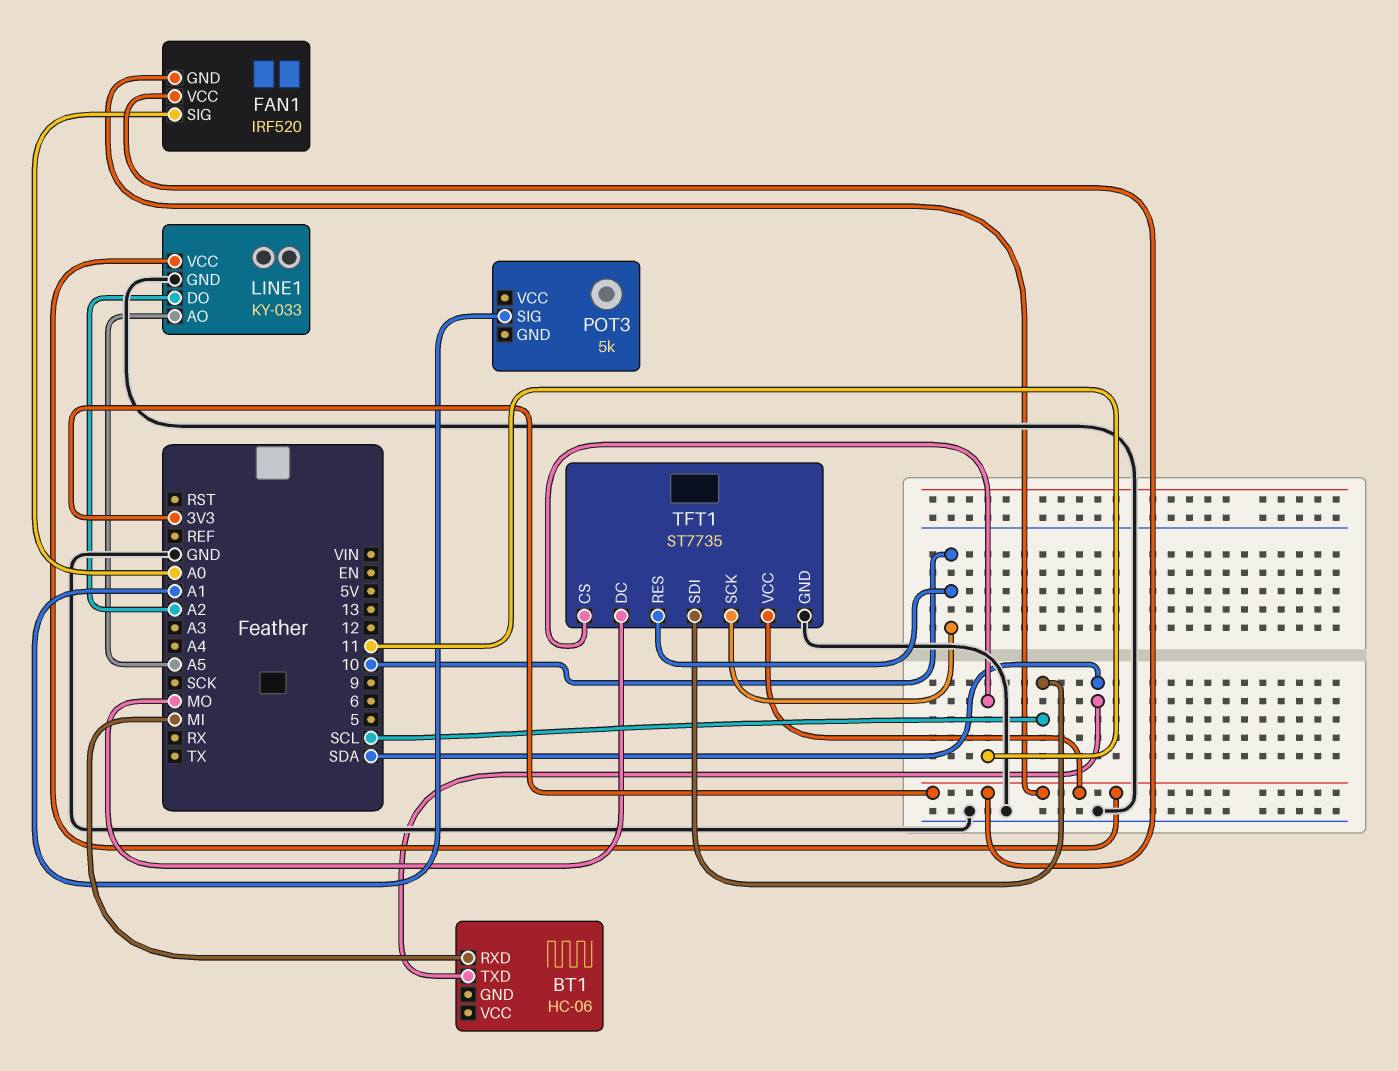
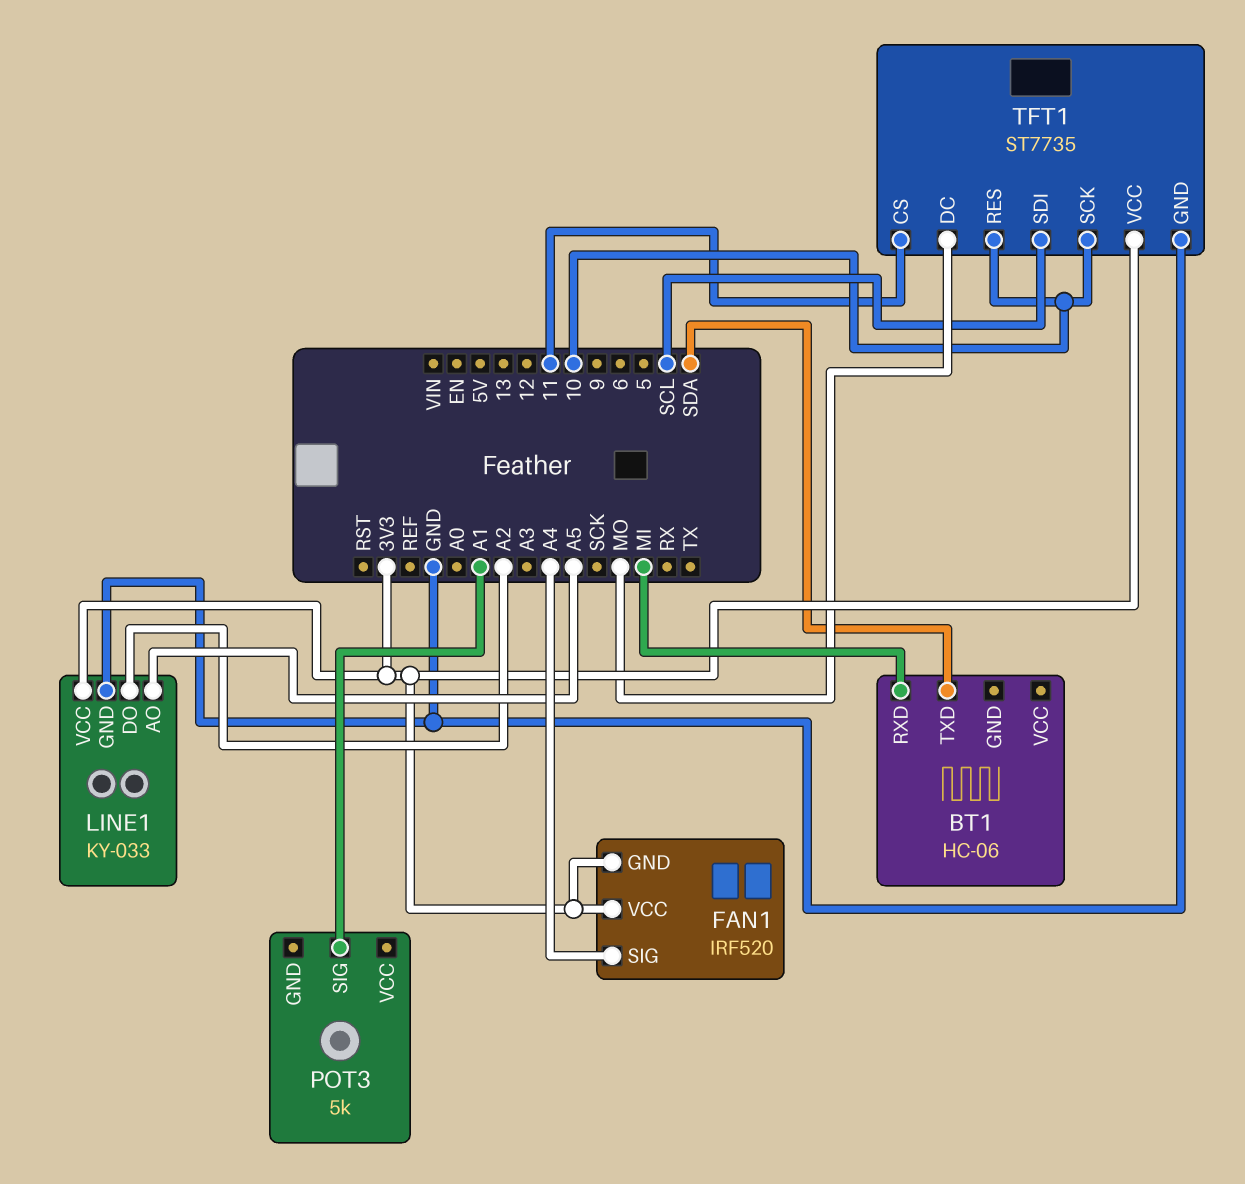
FAN1 pin SIG: A0 -> A4

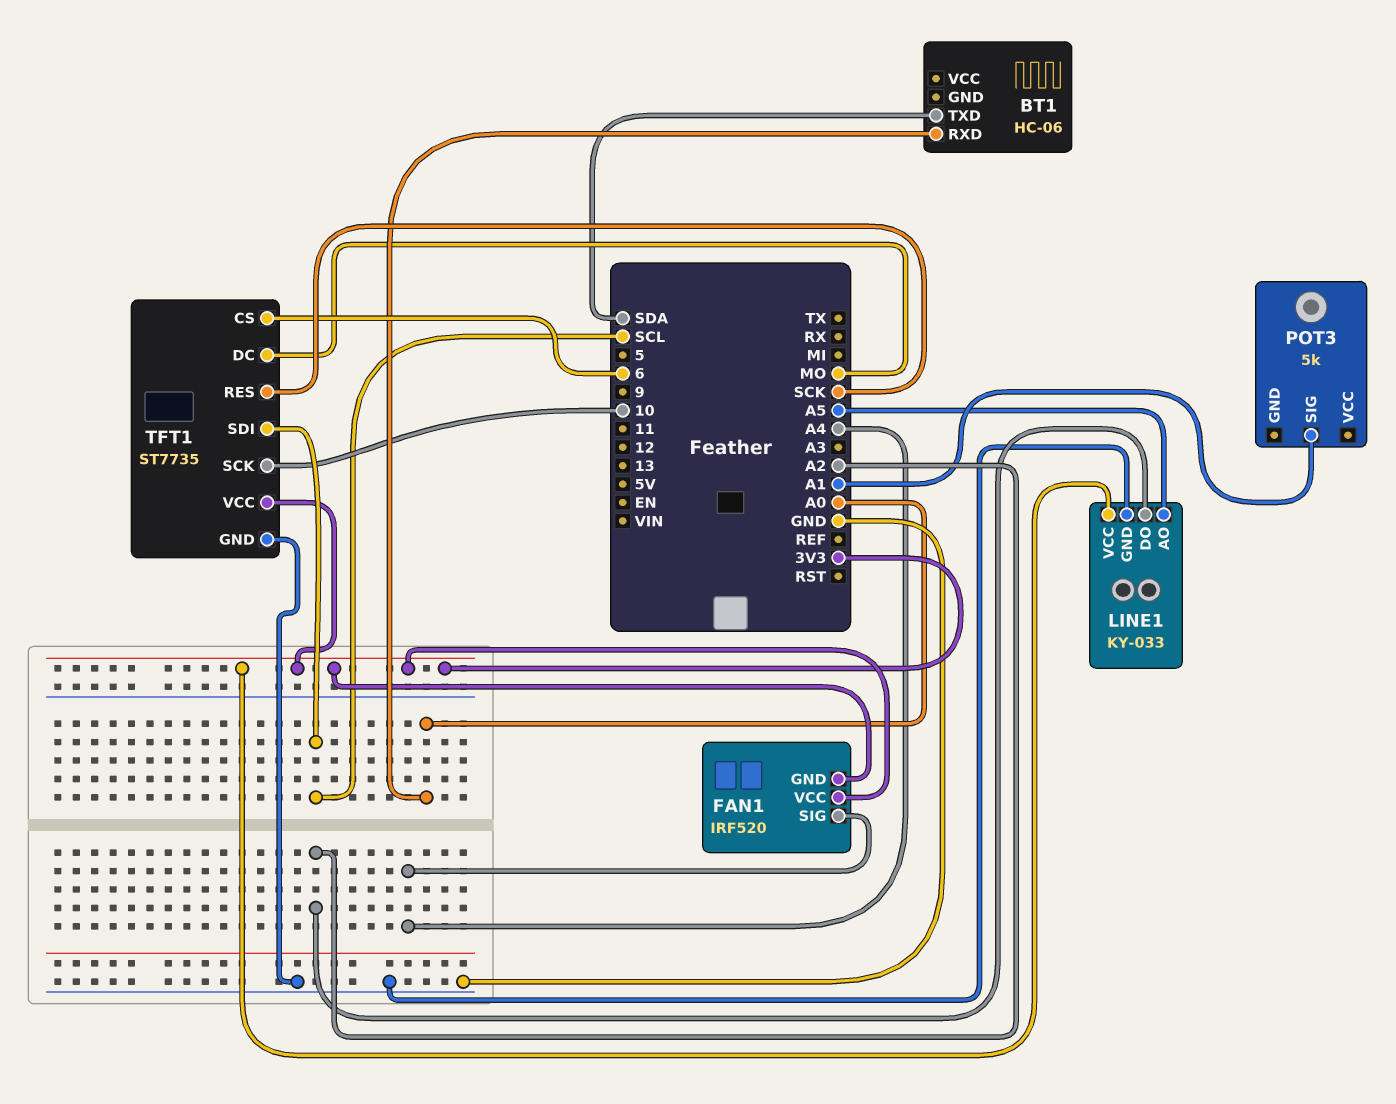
BT1 pin RXD: MI -> A0
TFT1 pin CS: 11 -> 6
TFT1 pin RES: 10 -> SCK

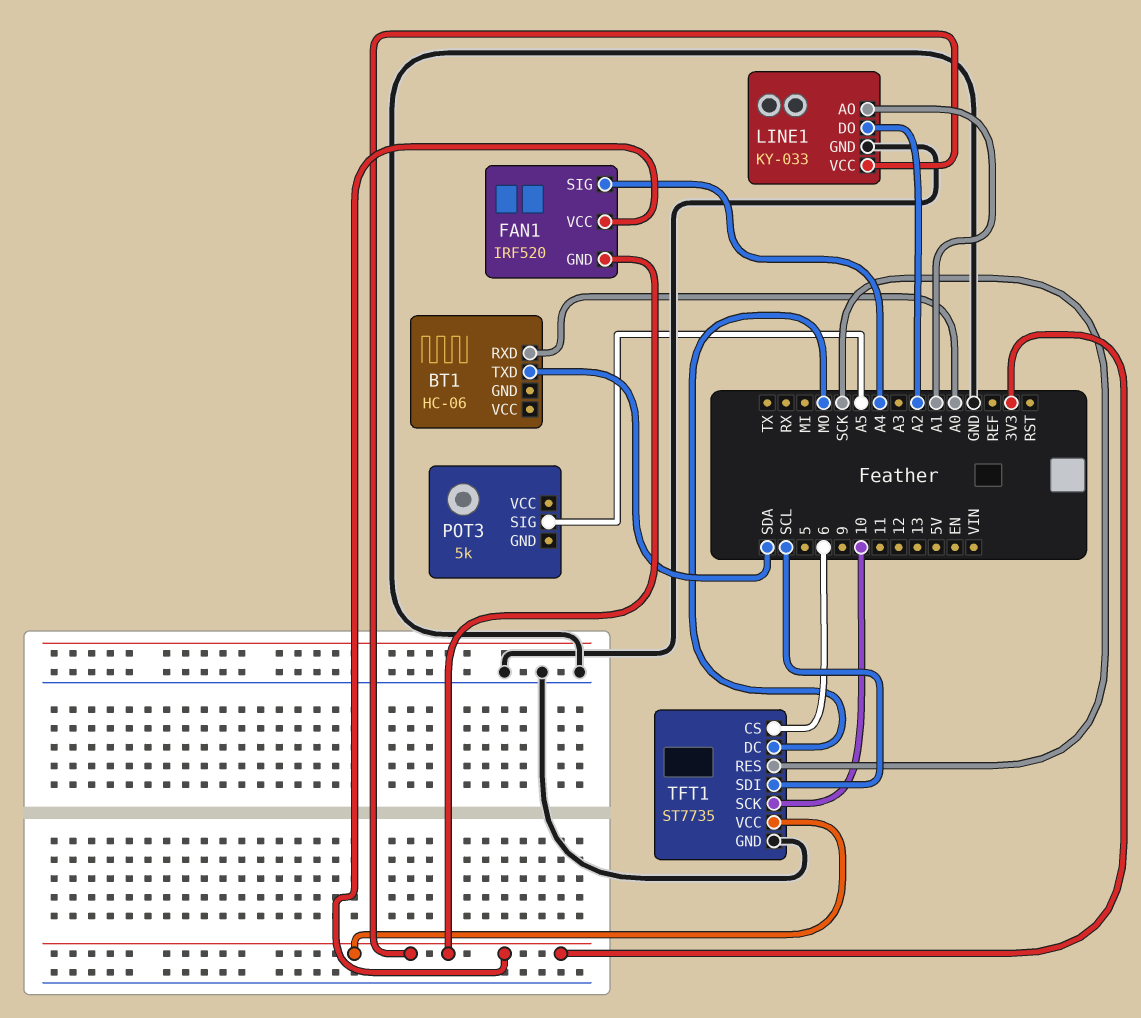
LINE1 pin AO: A5 -> A1
POT3 pin SIG: A1 -> A5

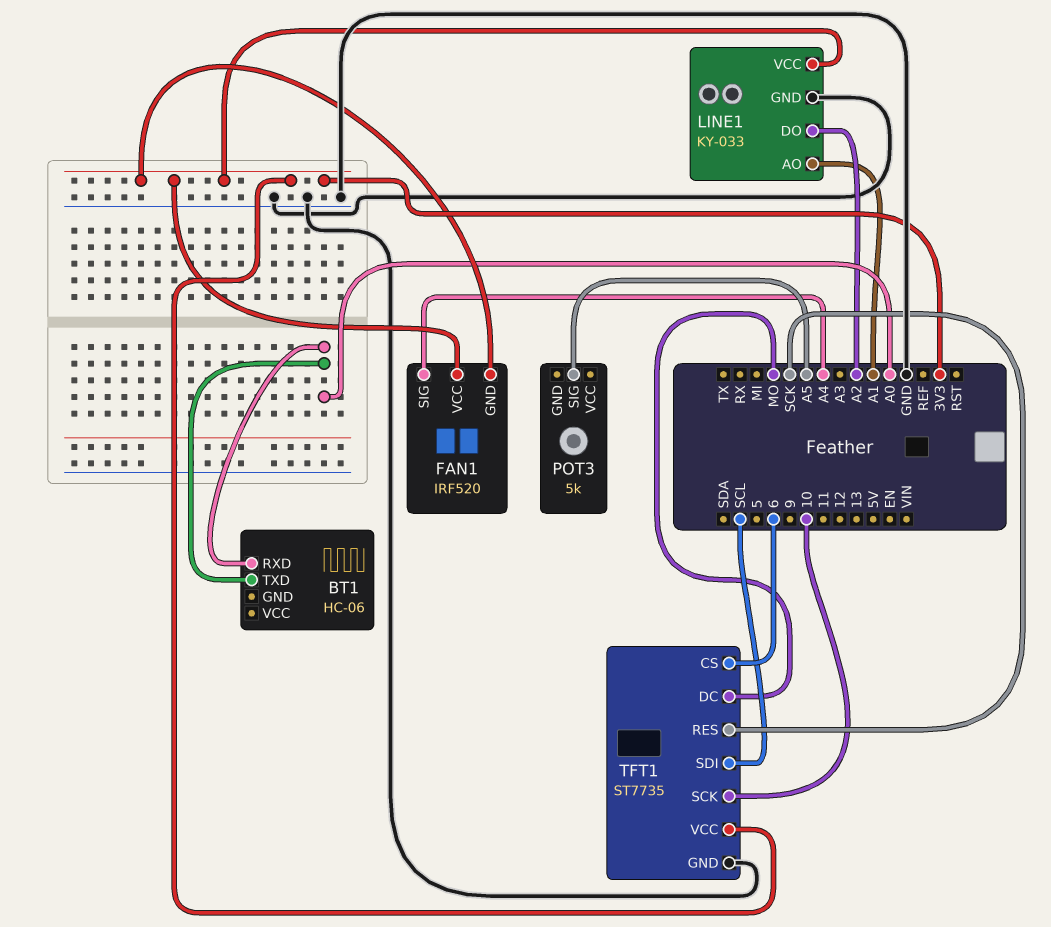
BT1 pin TXD: SDA -> A0

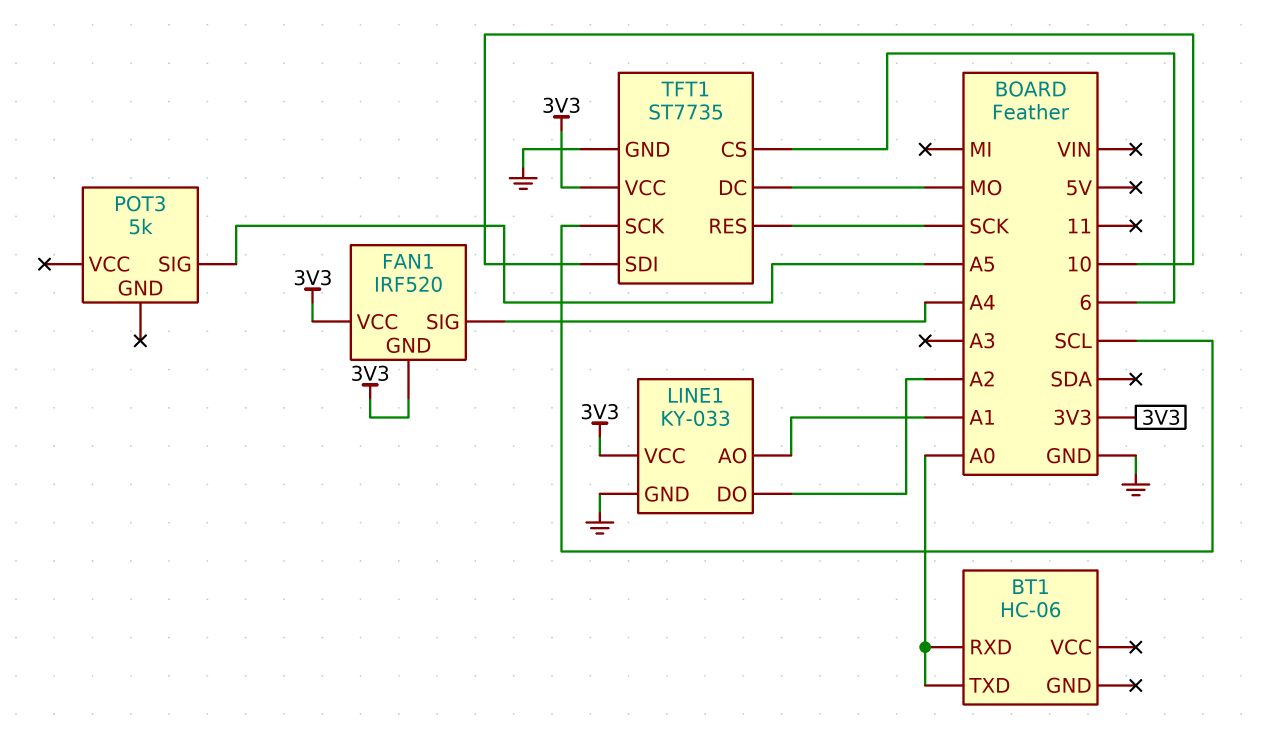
TFT1 pin SCK: 10 -> SCL
TFT1 pin SDI: SCL -> 10

